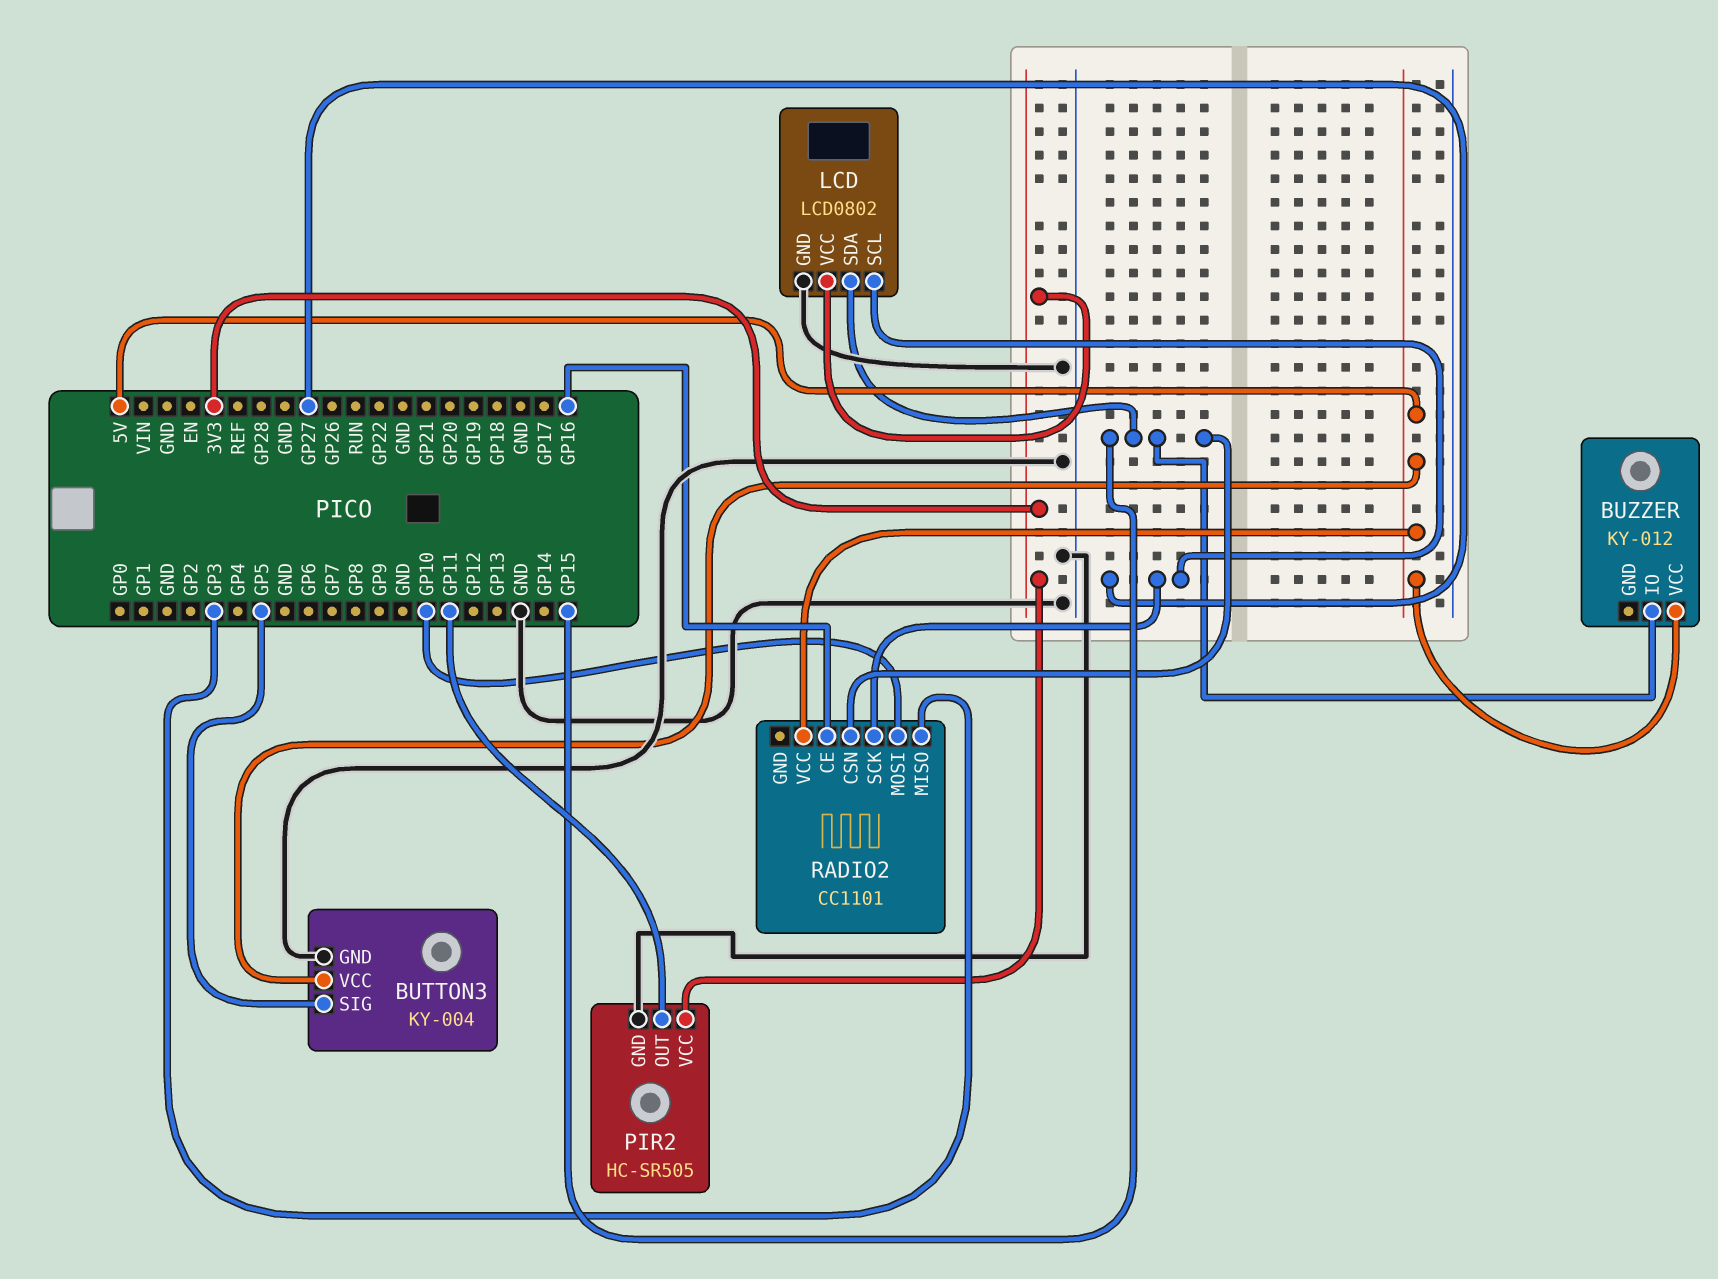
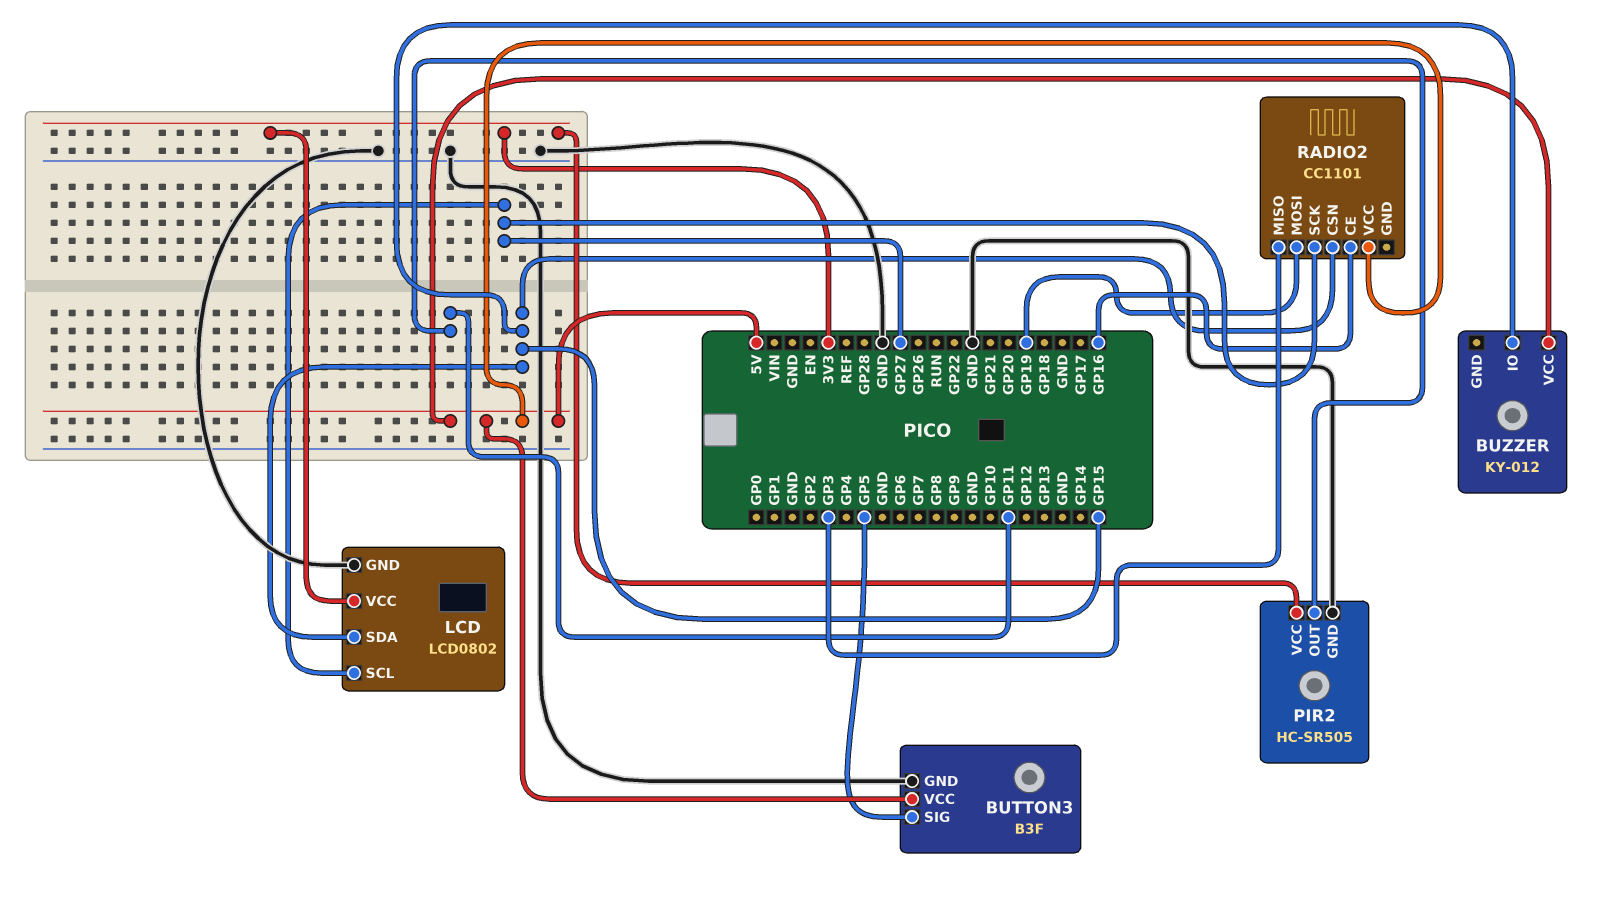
BUTTON3: KY-004 -> B3F
RADIO2 pin MOSI: GP10 -> GP19

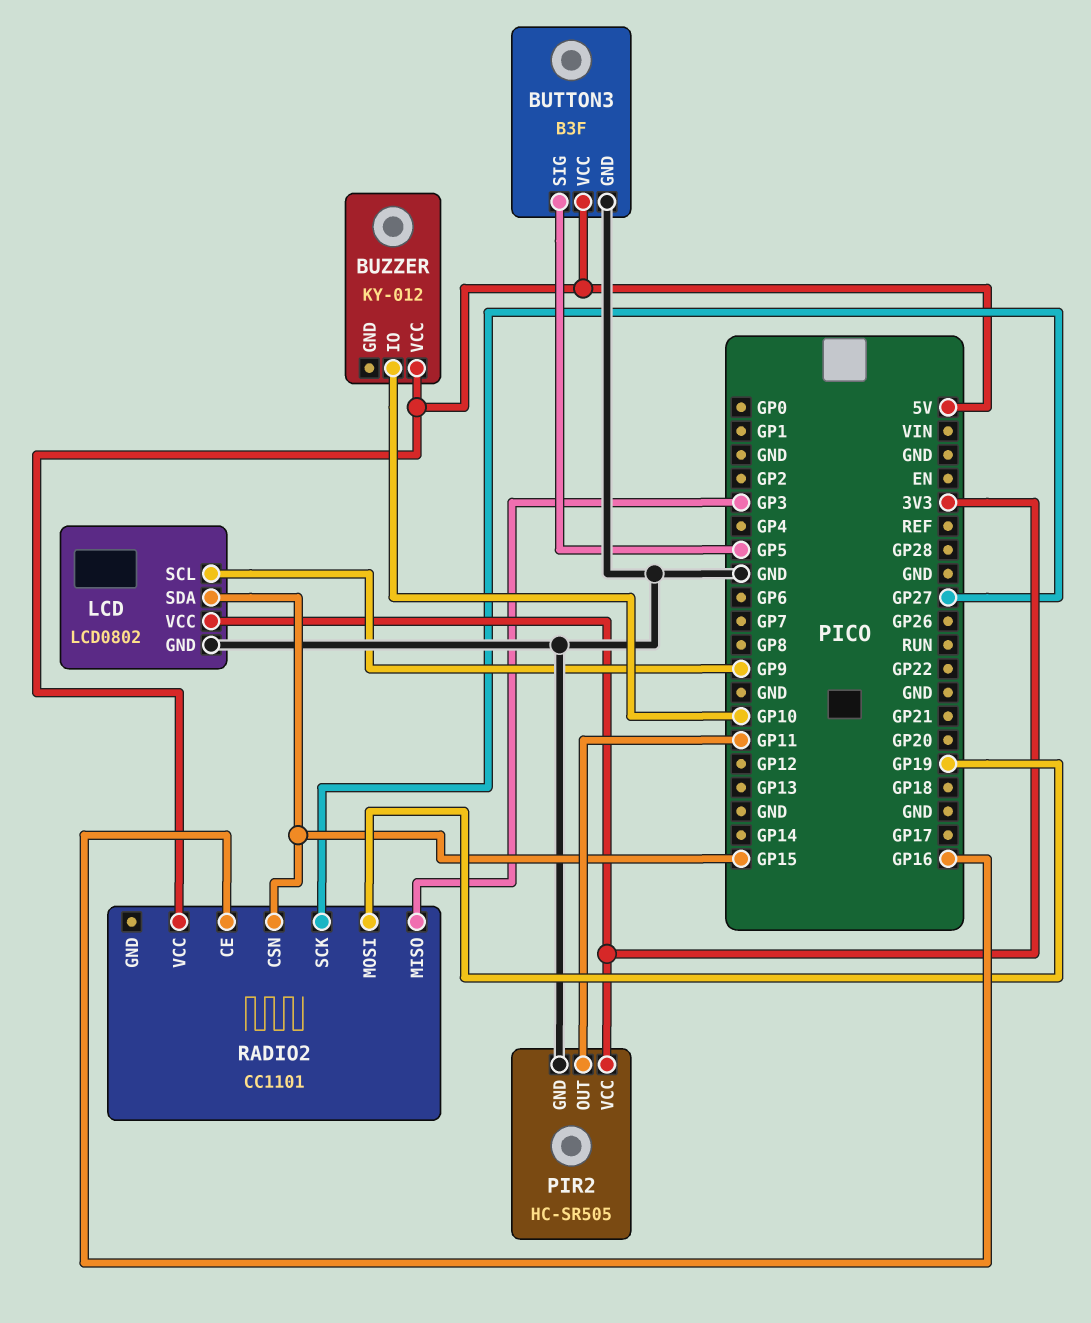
BUZZER pin IO: GP15 -> GP10
LCD pin SCL: GP27 -> GP9

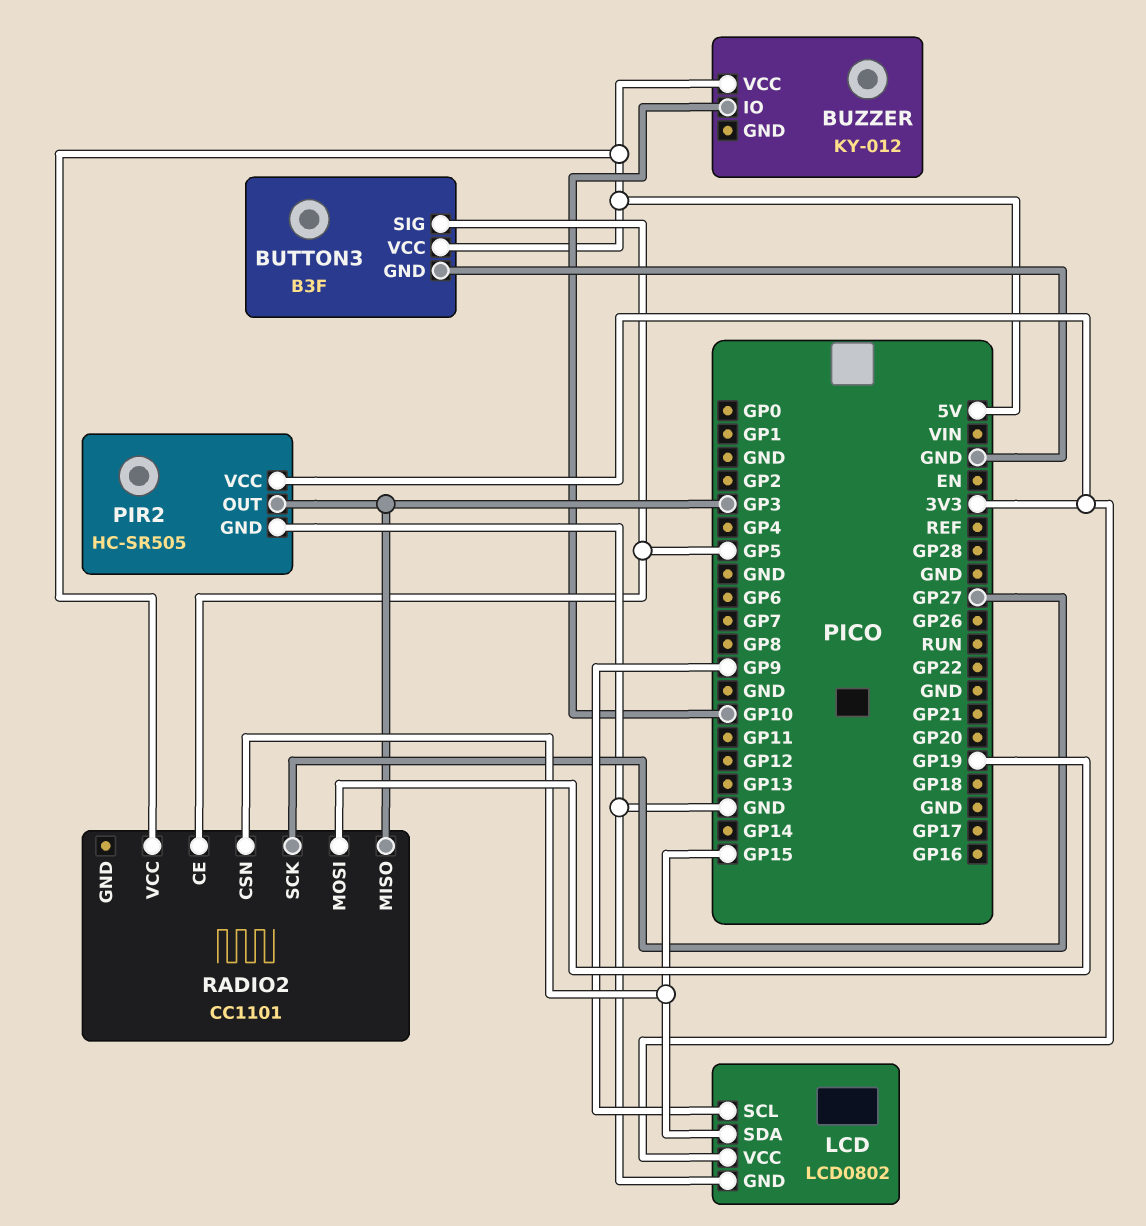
PIR2 pin OUT: GP11 -> GP3
RADIO2 pin CE: GP16 -> GP5

